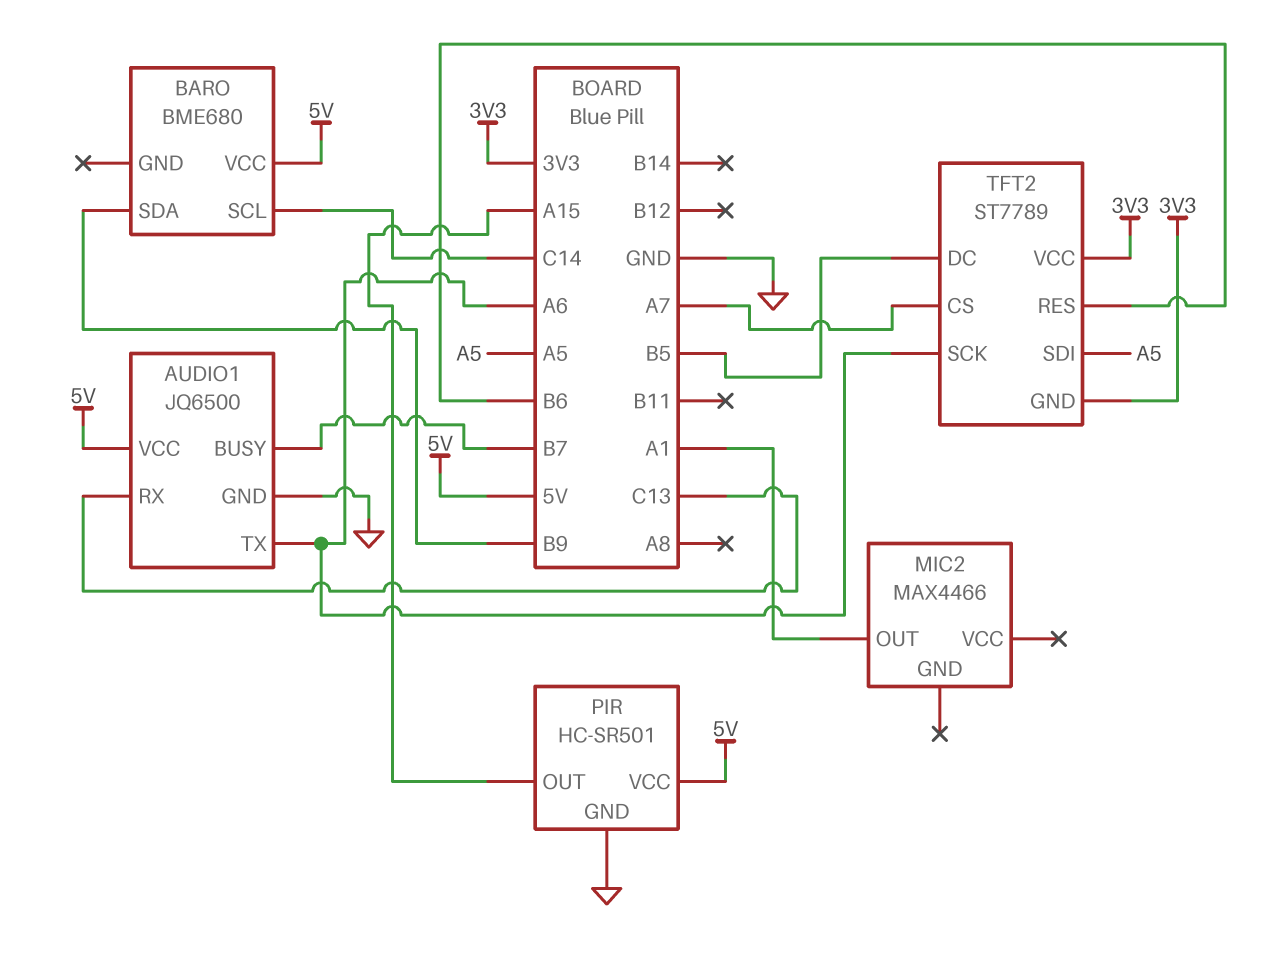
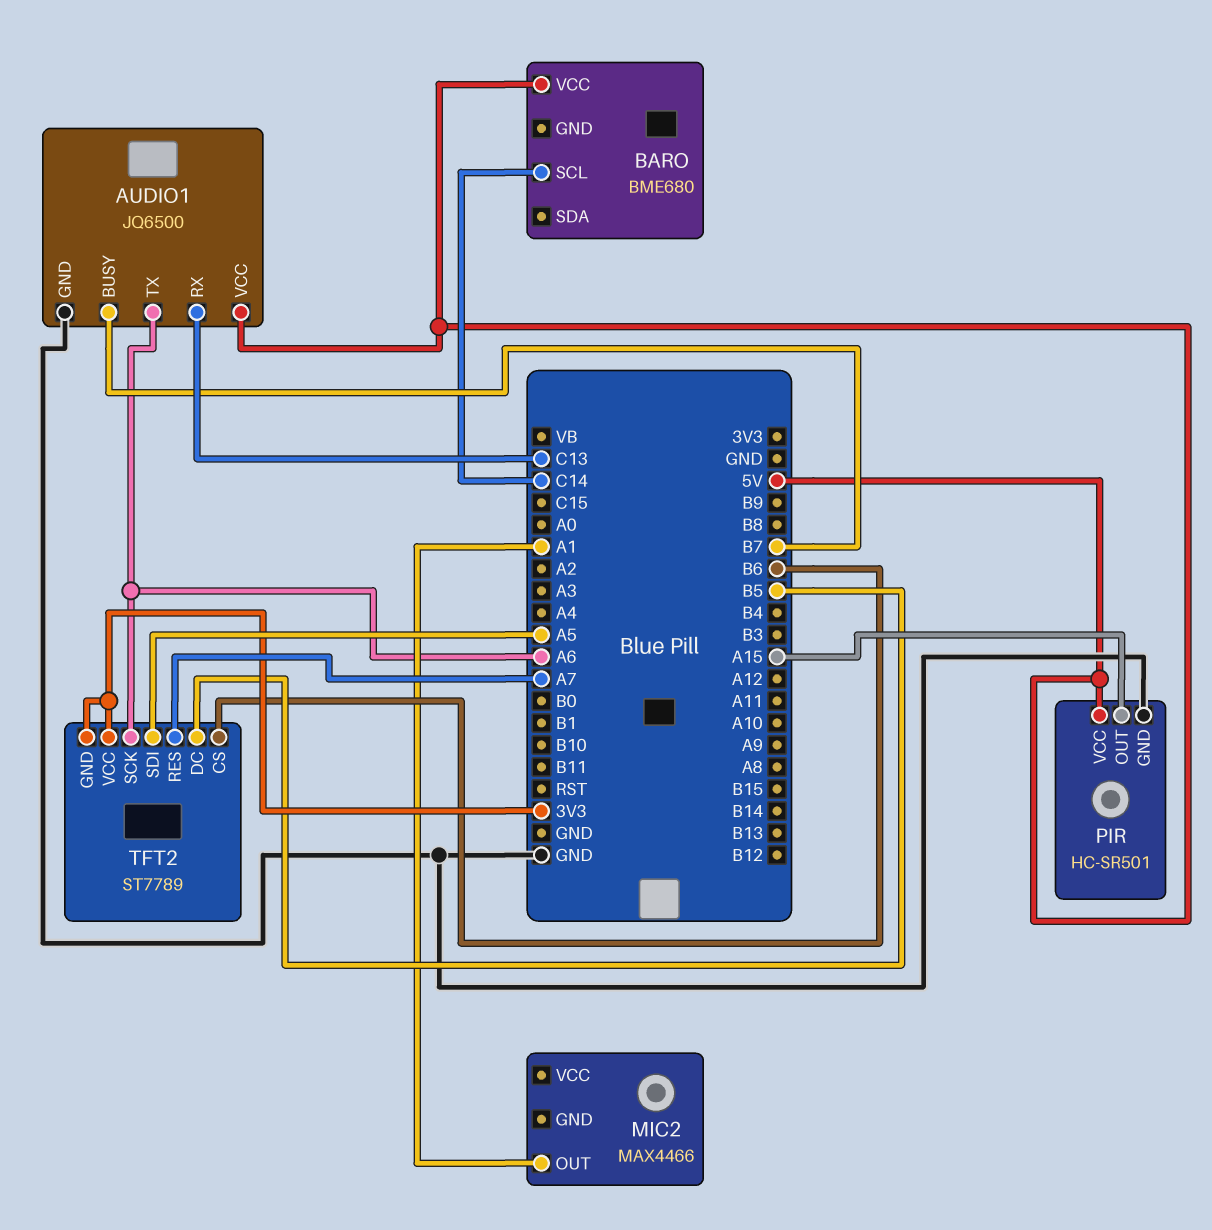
BARO pin SDA: B9 -> none
TFT2 pin CS: A7 -> B6
TFT2 pin RES: B6 -> A7

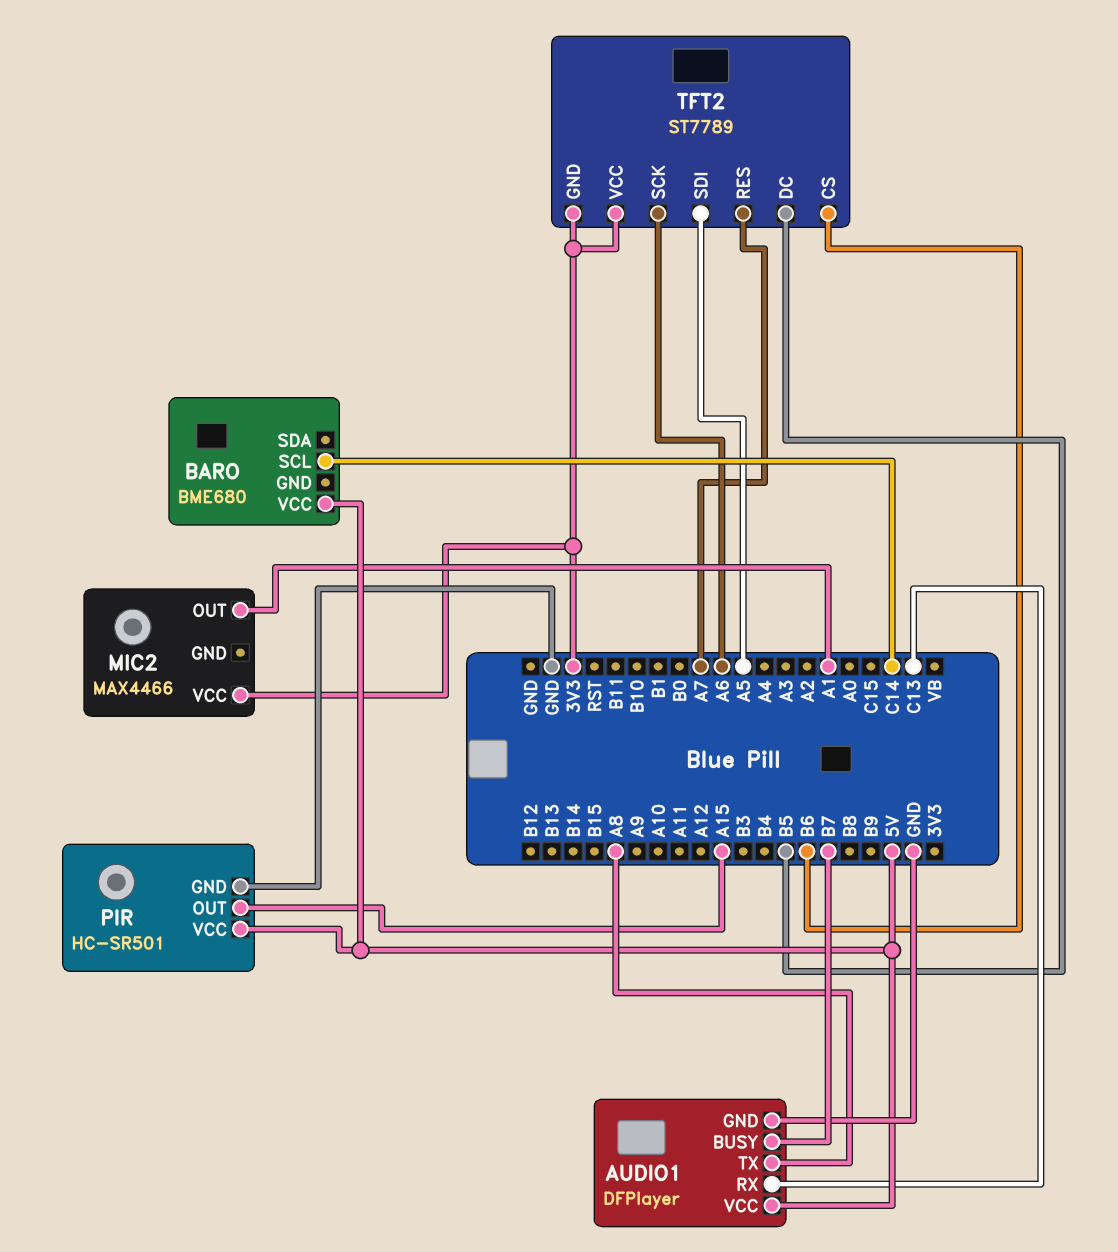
AUDIO1: JQ6500 -> DFPlayer
AUDIO1 pin TX: A6 -> A8
MIC2 pin VCC: none -> 3V3

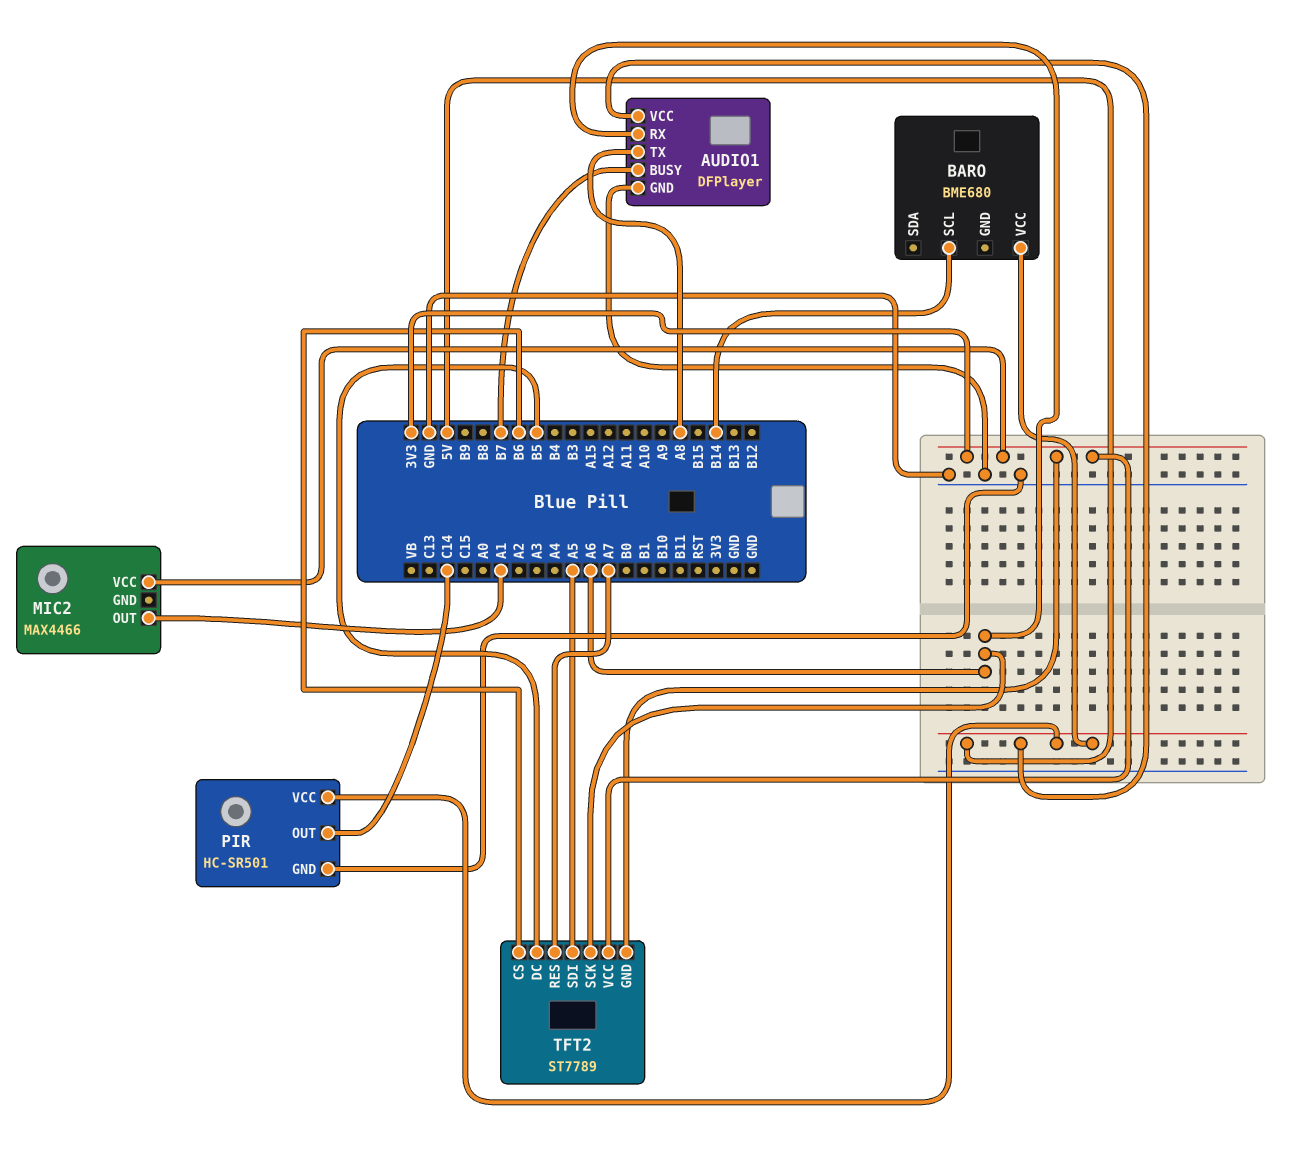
AUDIO1 pin RX: C13 -> A6
BARO pin SCL: C14 -> B14
PIR pin OUT: A15 -> C14

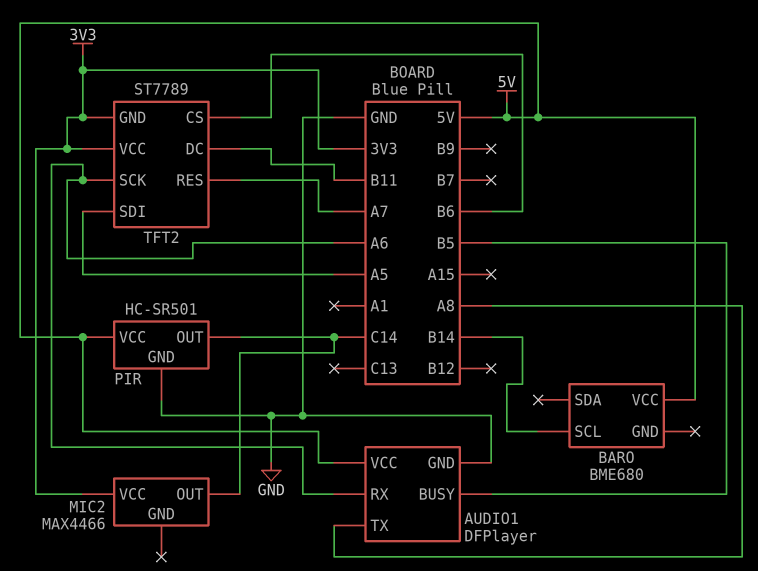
AUDIO1 pin BUSY: B7 -> B5
MIC2 pin OUT: A1 -> C14
TFT2 pin DC: B5 -> B11

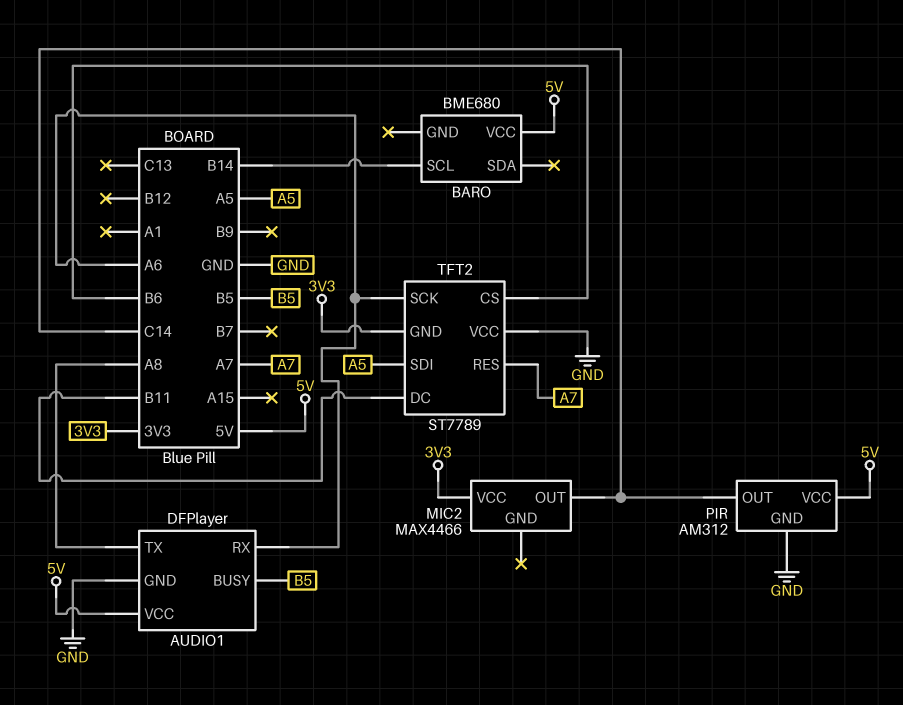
PIR: HC-SR501 -> AM312
TFT2 pin VCC: 3V3 -> GND

